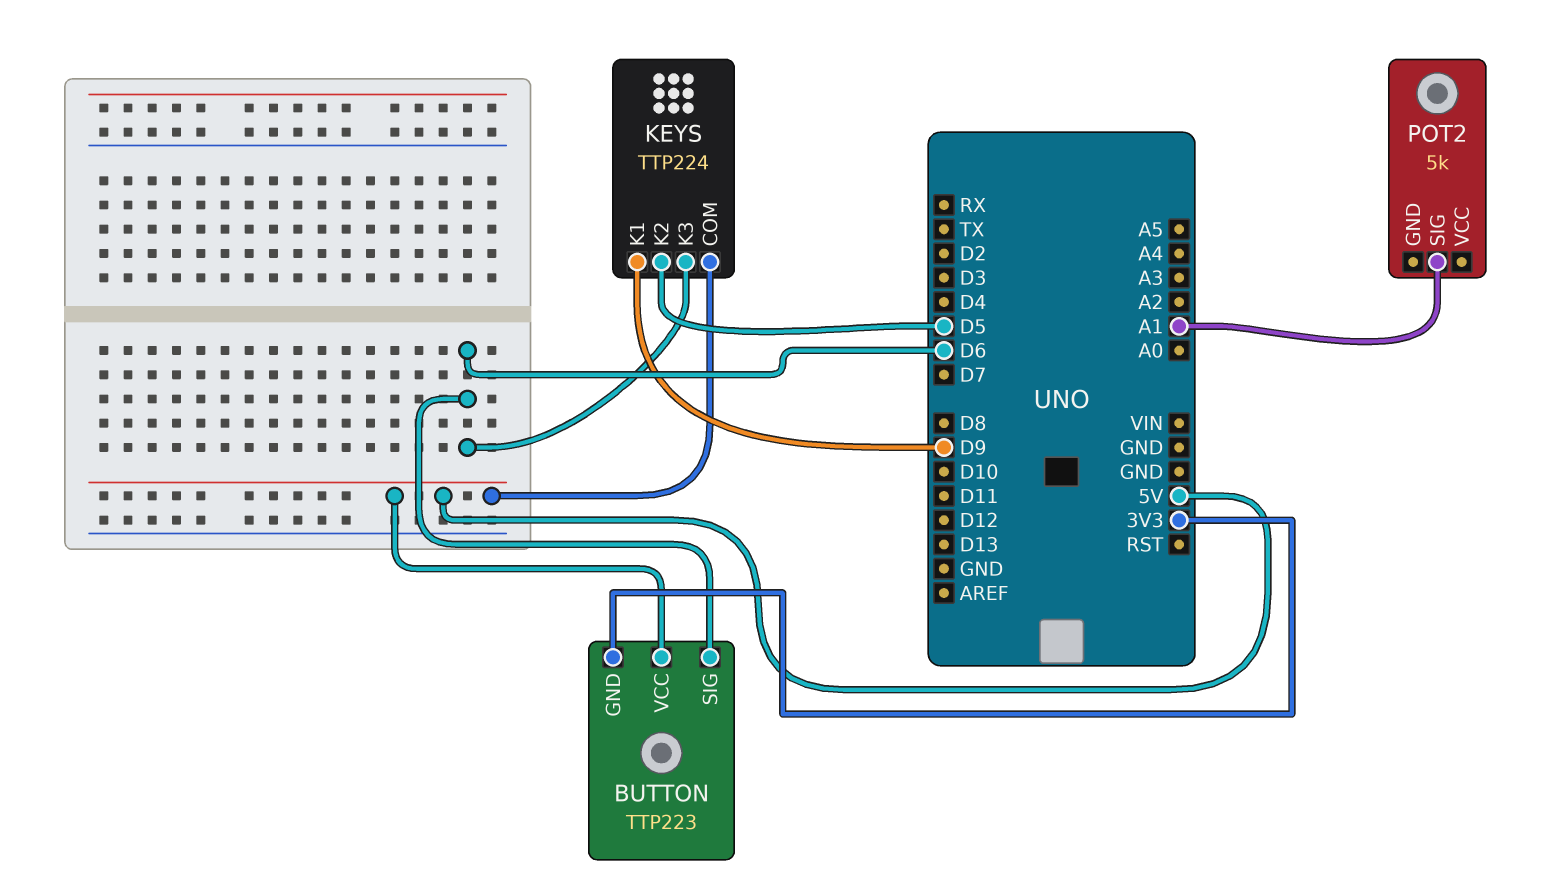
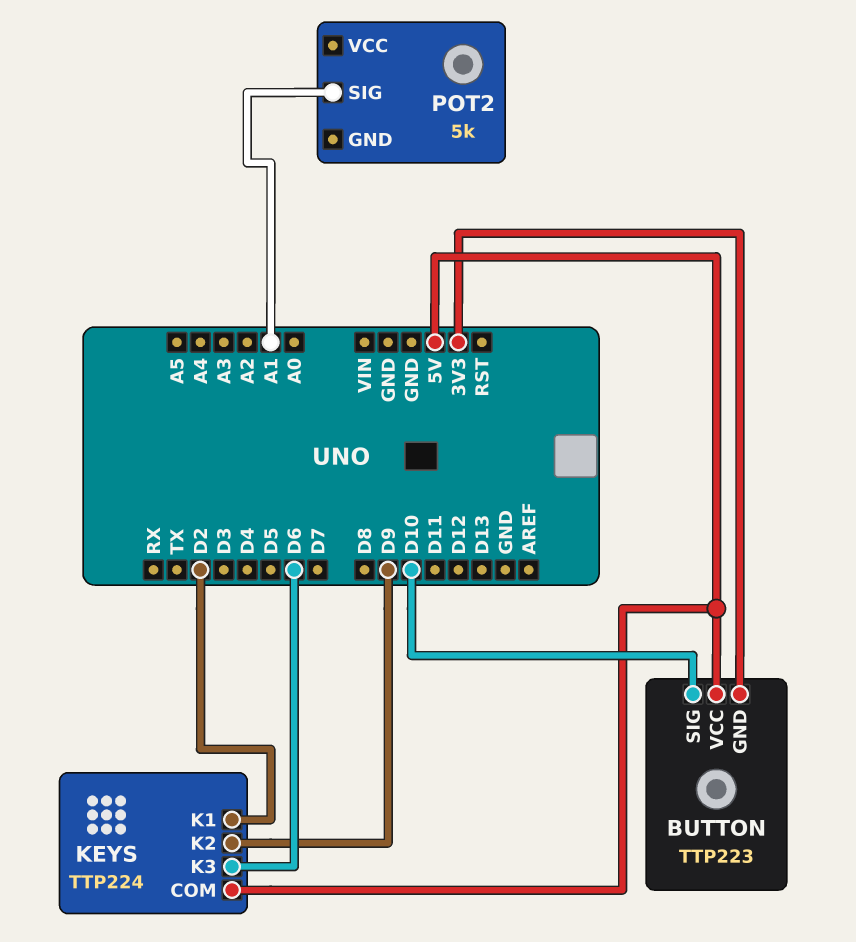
BUTTON pin SIG: D6 -> D10
KEYS pin K1: D9 -> D2
KEYS pin K2: D5 -> D9

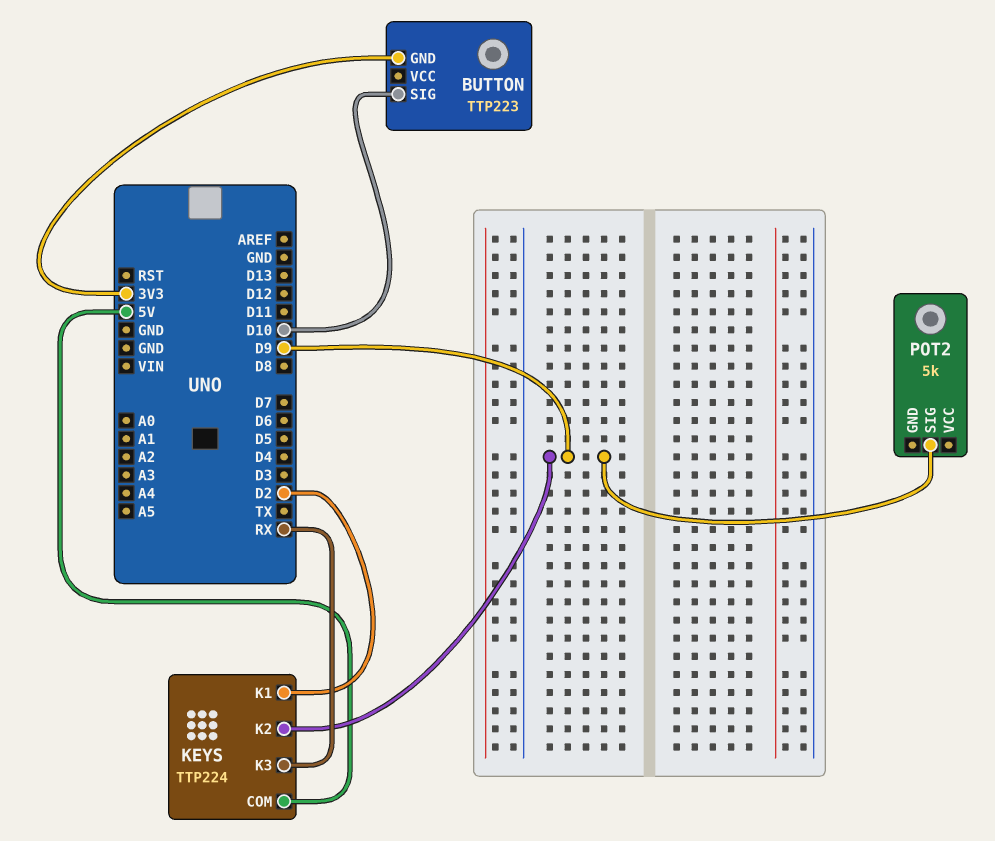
BUTTON pin VCC: 5V -> none
KEYS pin K3: D6 -> RX
POT2 pin SIG: A1 -> D9

